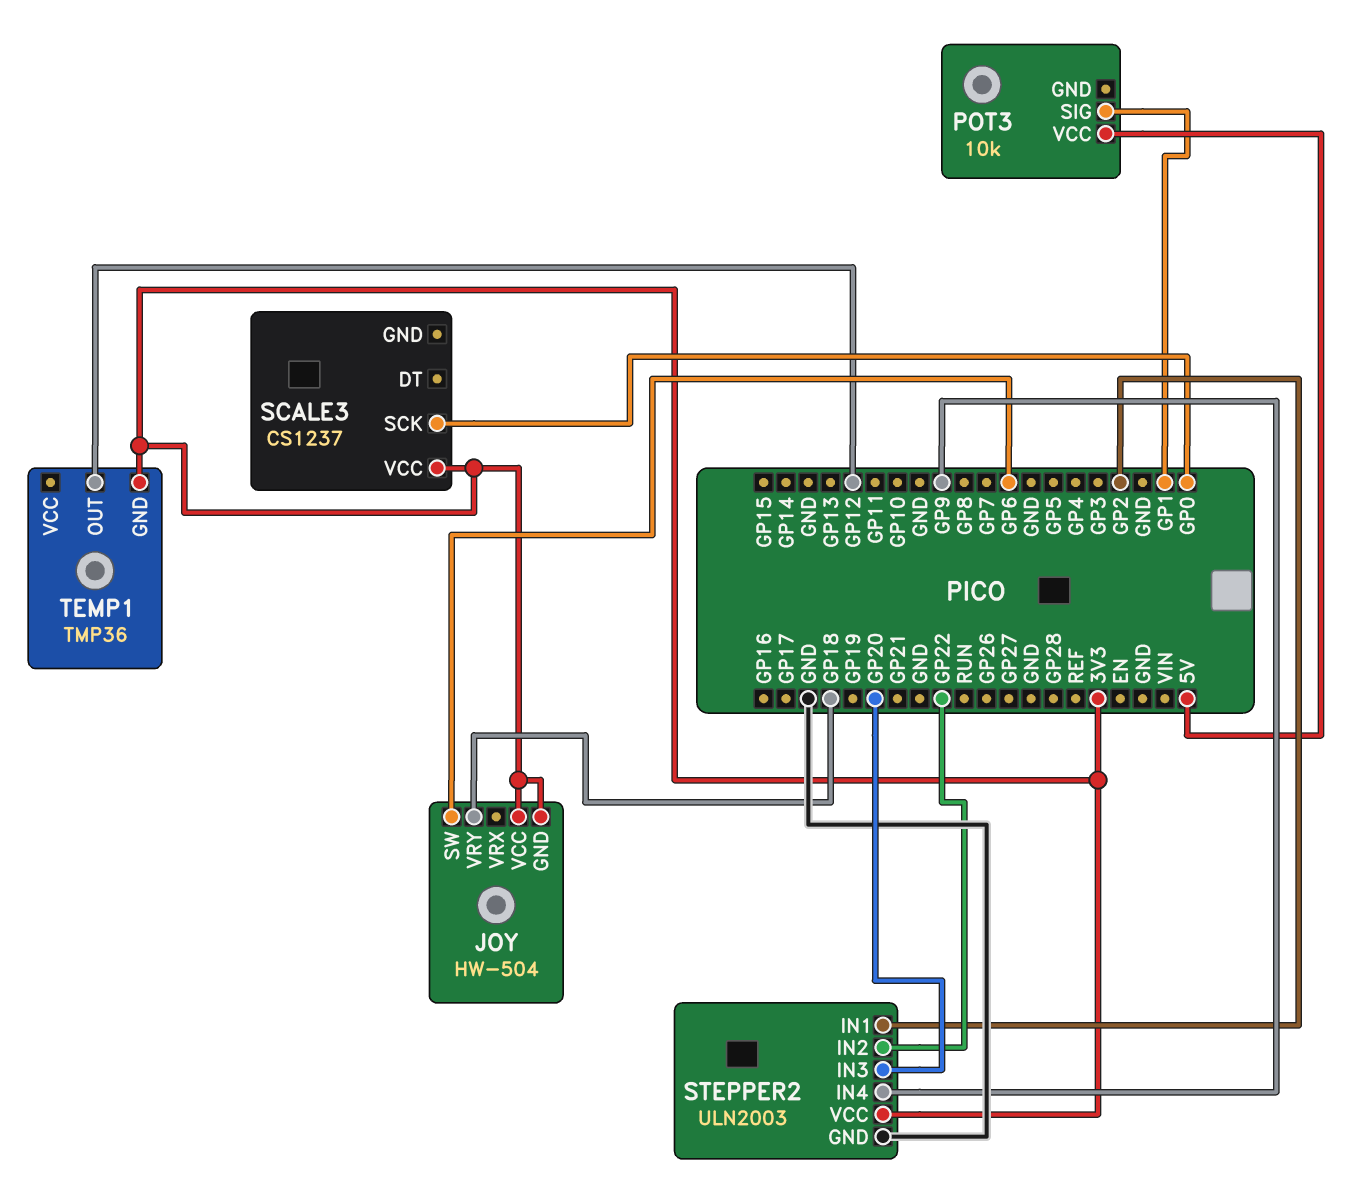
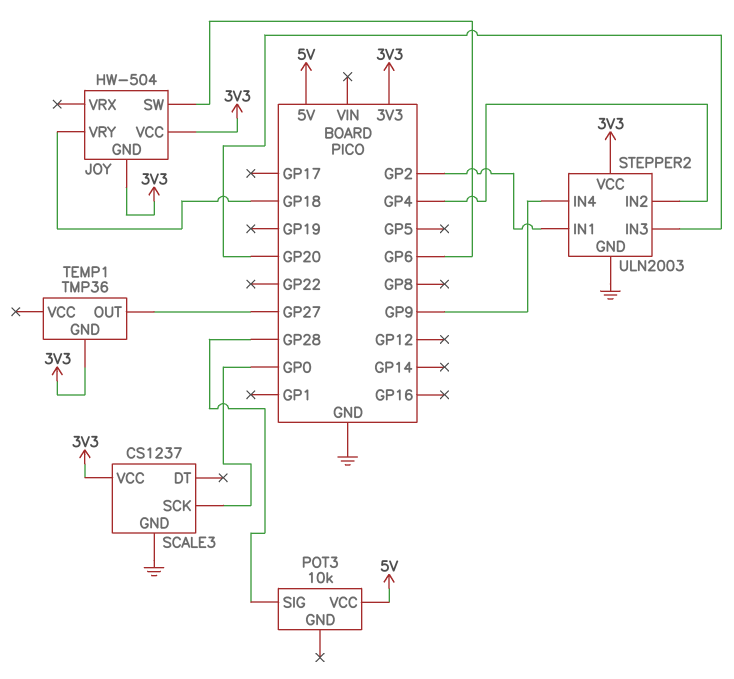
POT3 pin SIG: GP1 -> GP28
SCALE3 pin GND: none -> GND
STEPPER2 pin IN2: GP22 -> GP4
TEMP1 pin OUT: GP12 -> GP27

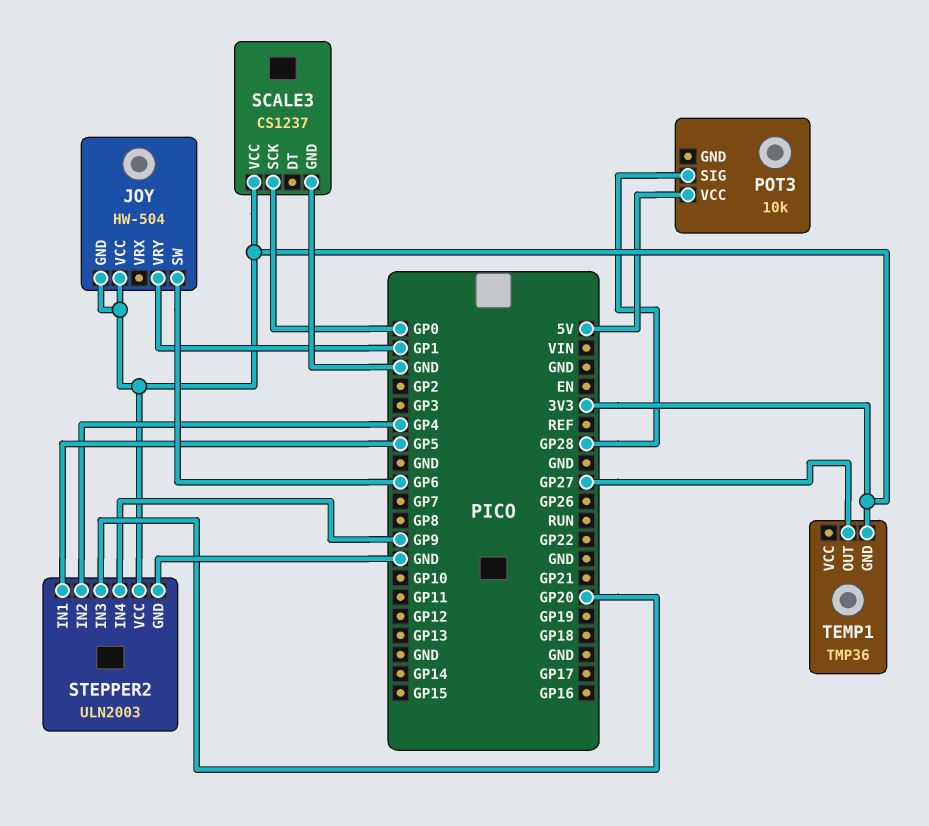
JOY pin VRY: GP18 -> GP1
STEPPER2 pin IN1: GP2 -> GP5

